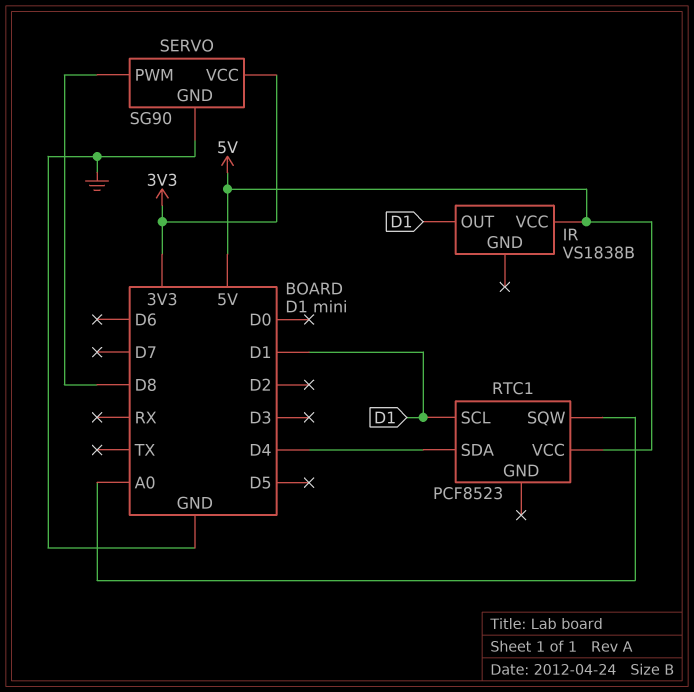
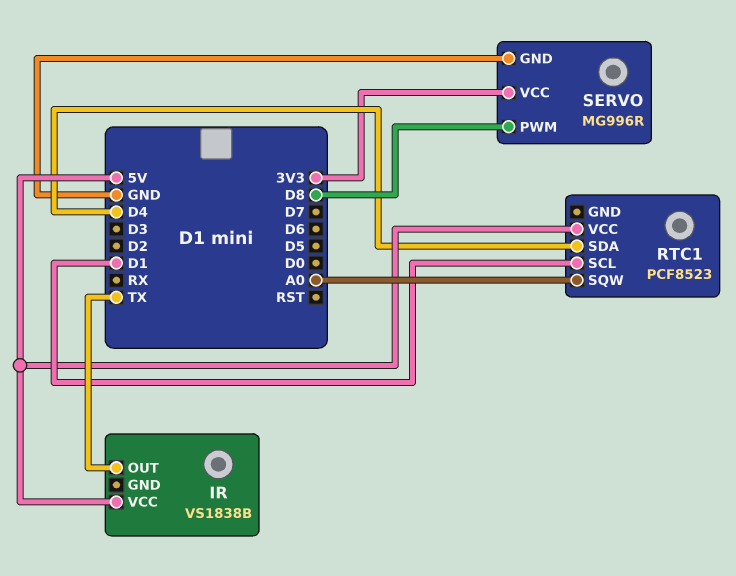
IR pin OUT: D1 -> TX
SERVO: SG90 -> MG996R

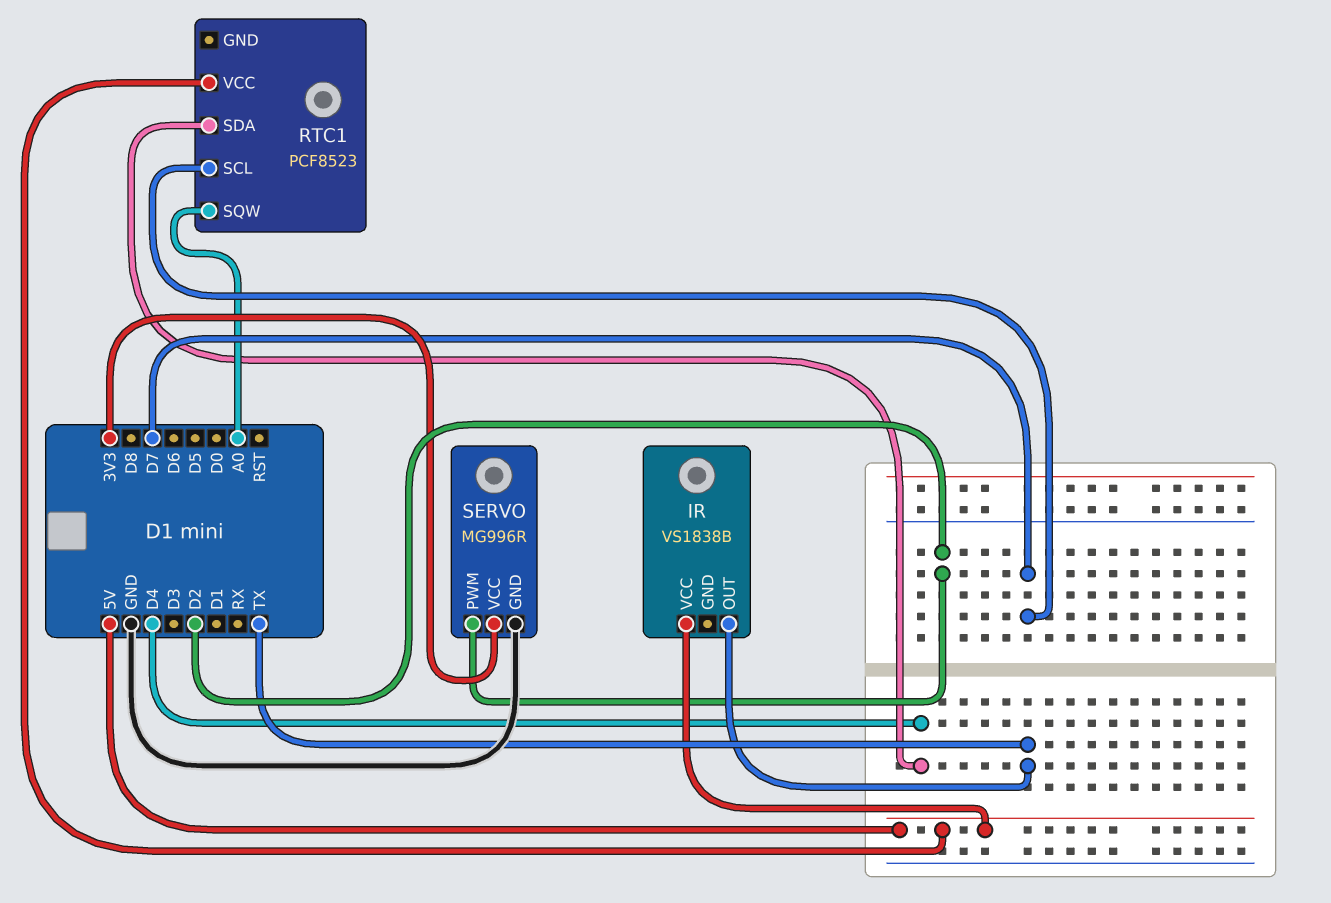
RTC1 pin SCL: D1 -> D7
SERVO pin PWM: D8 -> D2

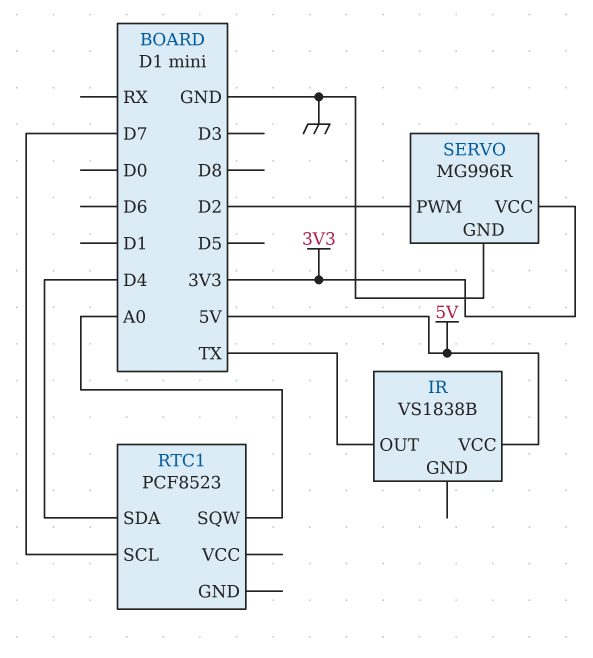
RTC1 pin VCC: 5V -> none

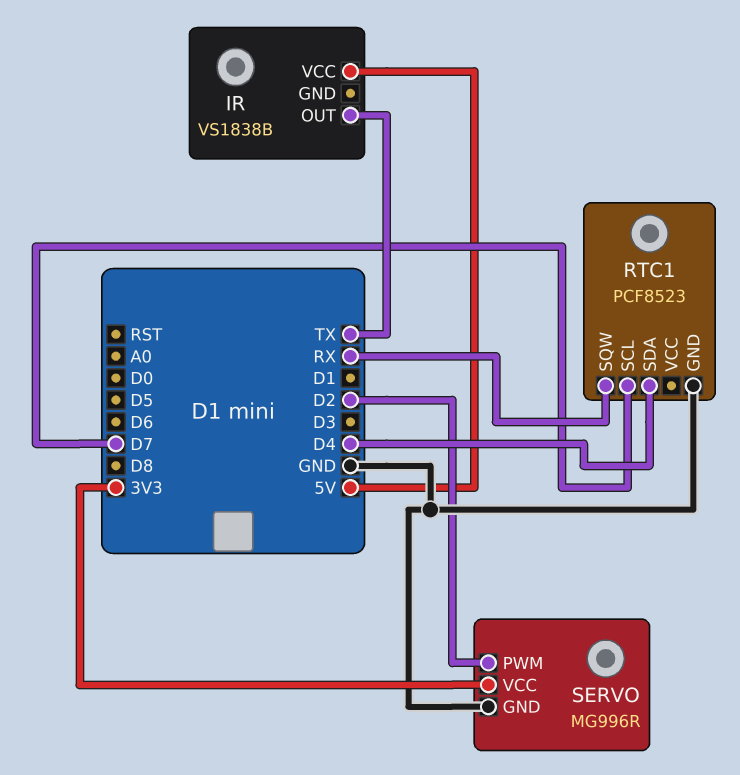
RTC1 pin GND: none -> GND
RTC1 pin SQW: A0 -> RX

